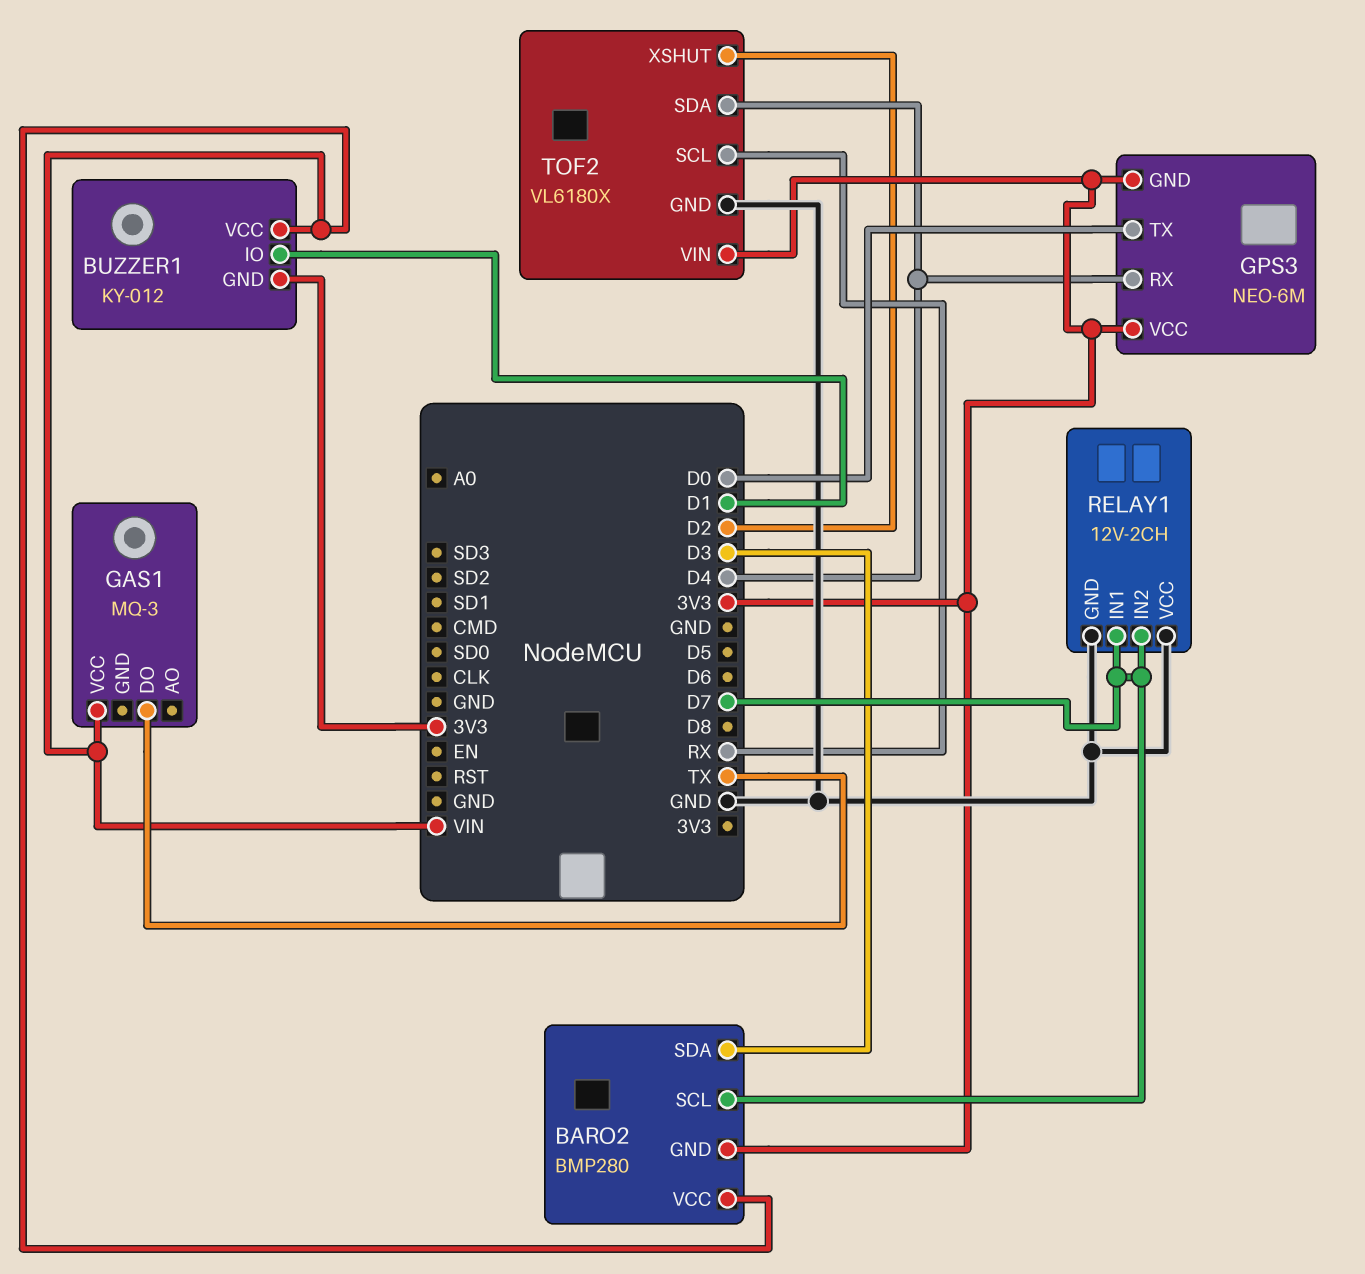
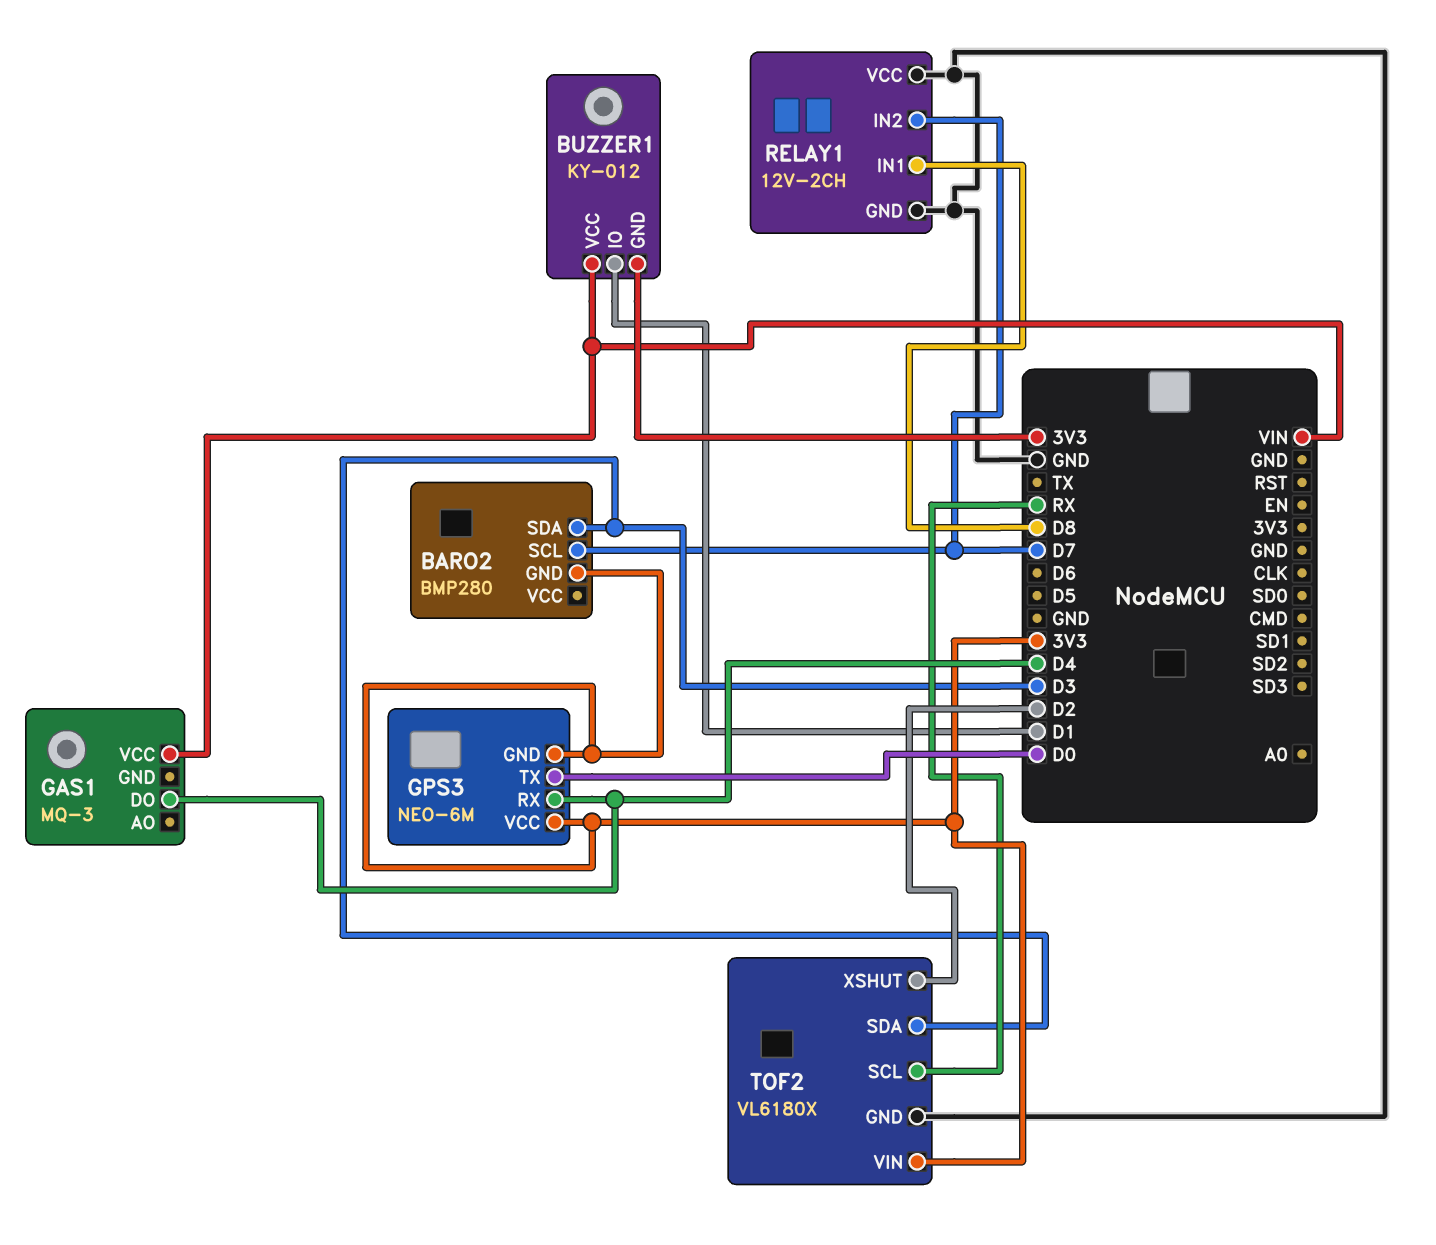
BARO2 pin VCC: VIN -> none
GAS1 pin DO: TX -> D4
RELAY1 pin IN1: D7 -> D8
TOF2 pin SDA: D4 -> D3

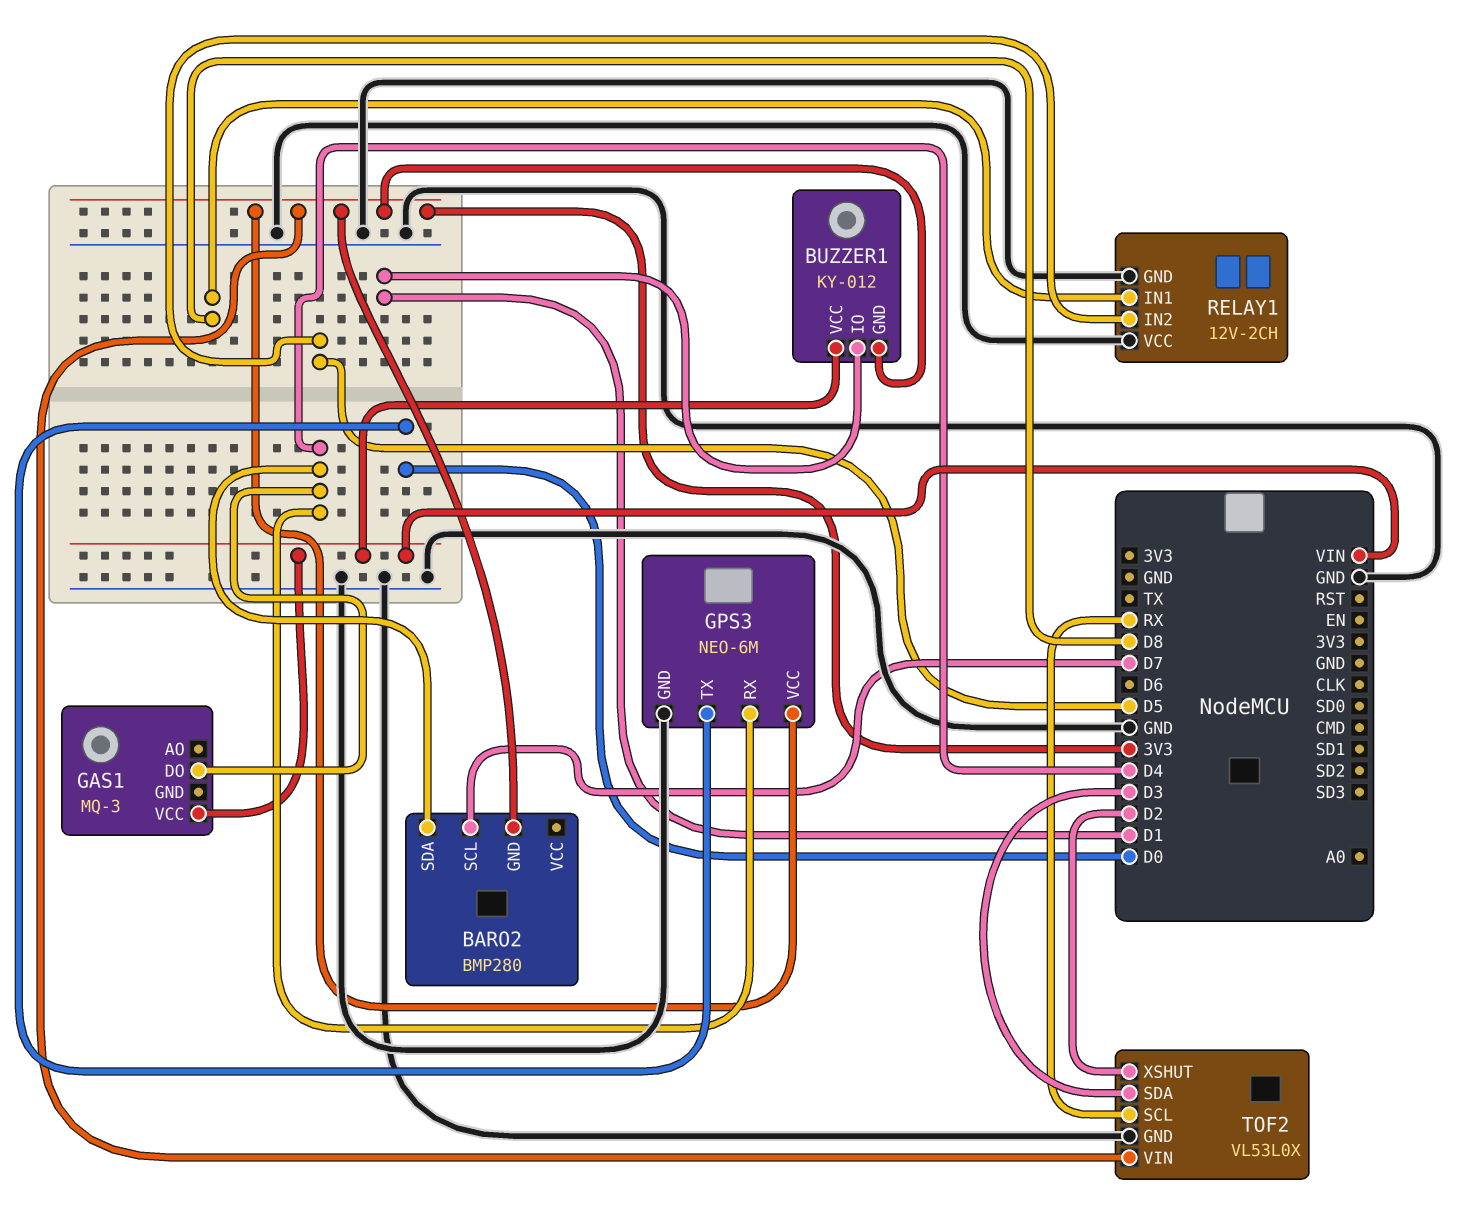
BARO2 pin SDA: D3 -> D4
GPS3 pin GND: 3V3 -> GND
RELAY1 pin IN2: D7 -> D5
TOF2: VL6180X -> VL53L0X

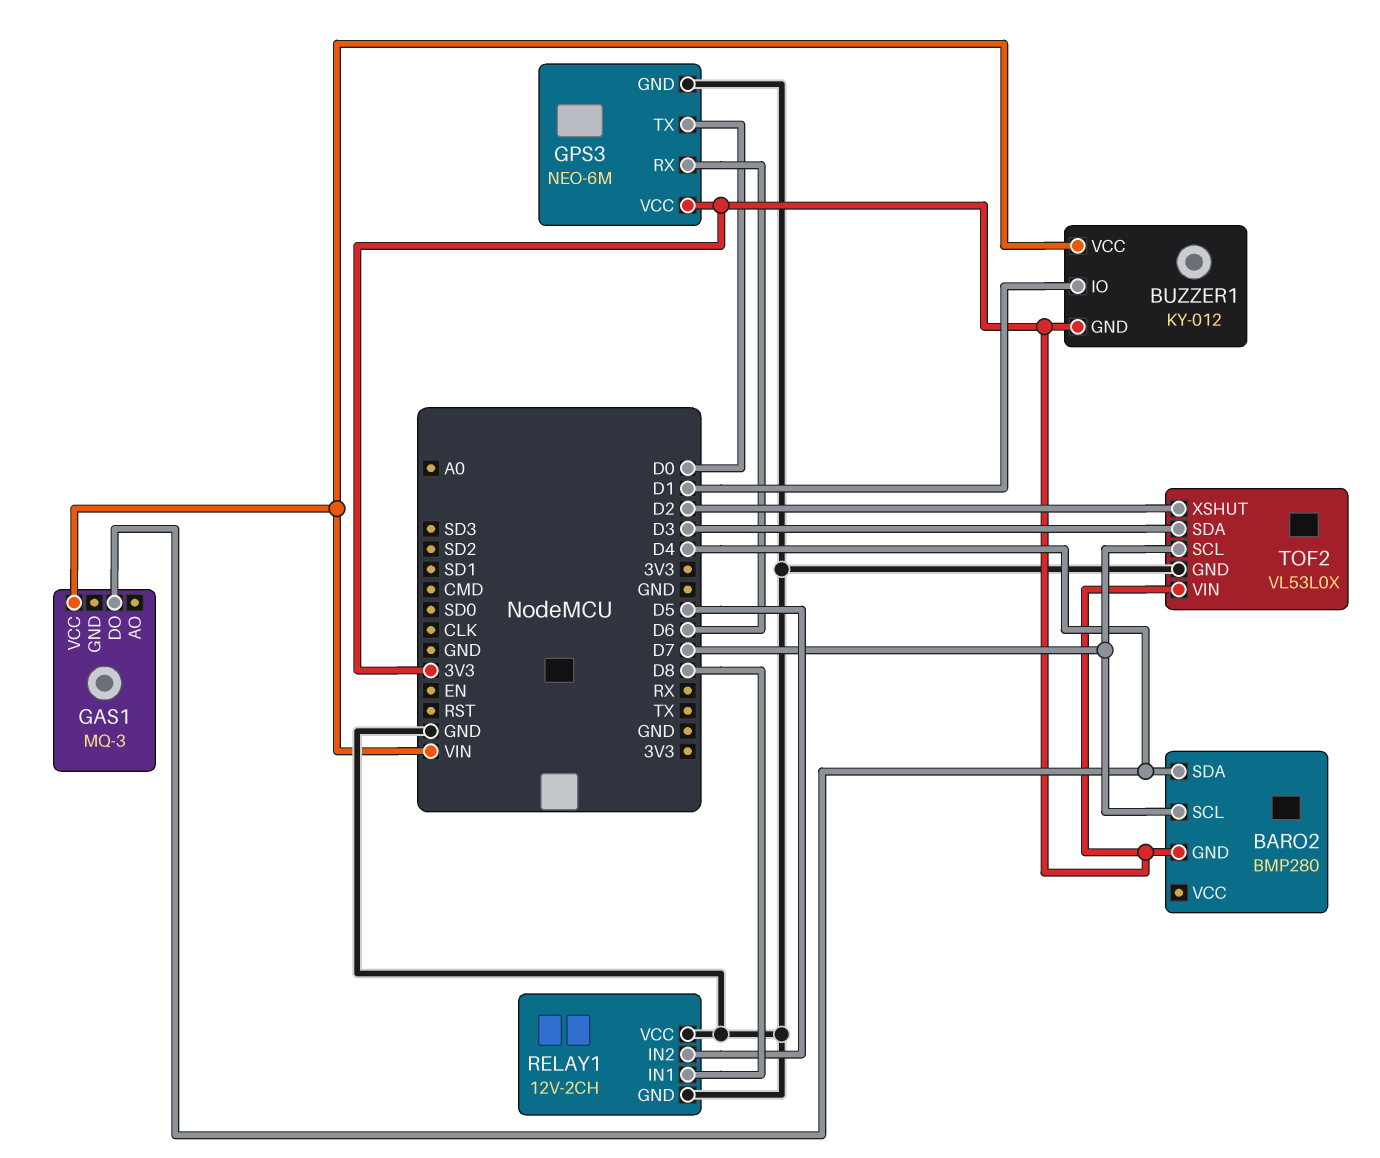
GPS3 pin RX: D4 -> D6
TOF2 pin SCL: RX -> D7

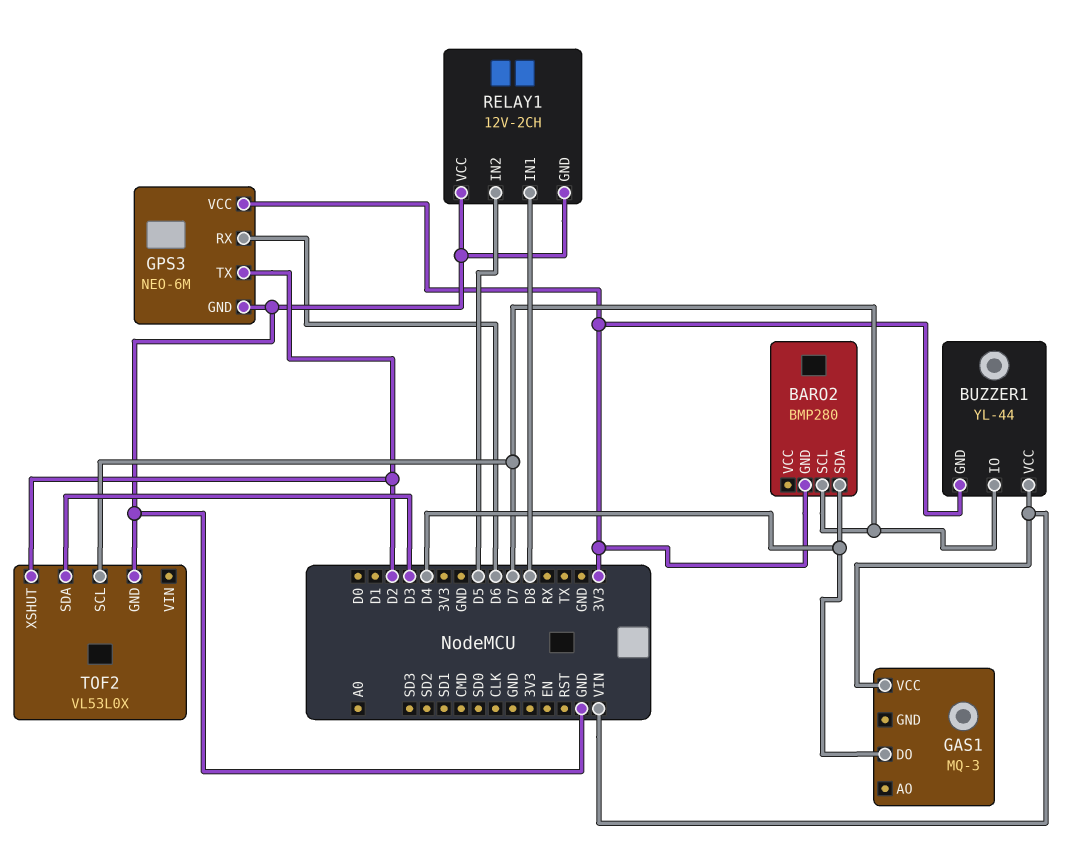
BUZZER1: KY-012 -> YL-44
BUZZER1 pin IO: D1 -> D7
GPS3 pin TX: D0 -> D2
TOF2 pin VIN: 3V3 -> none

